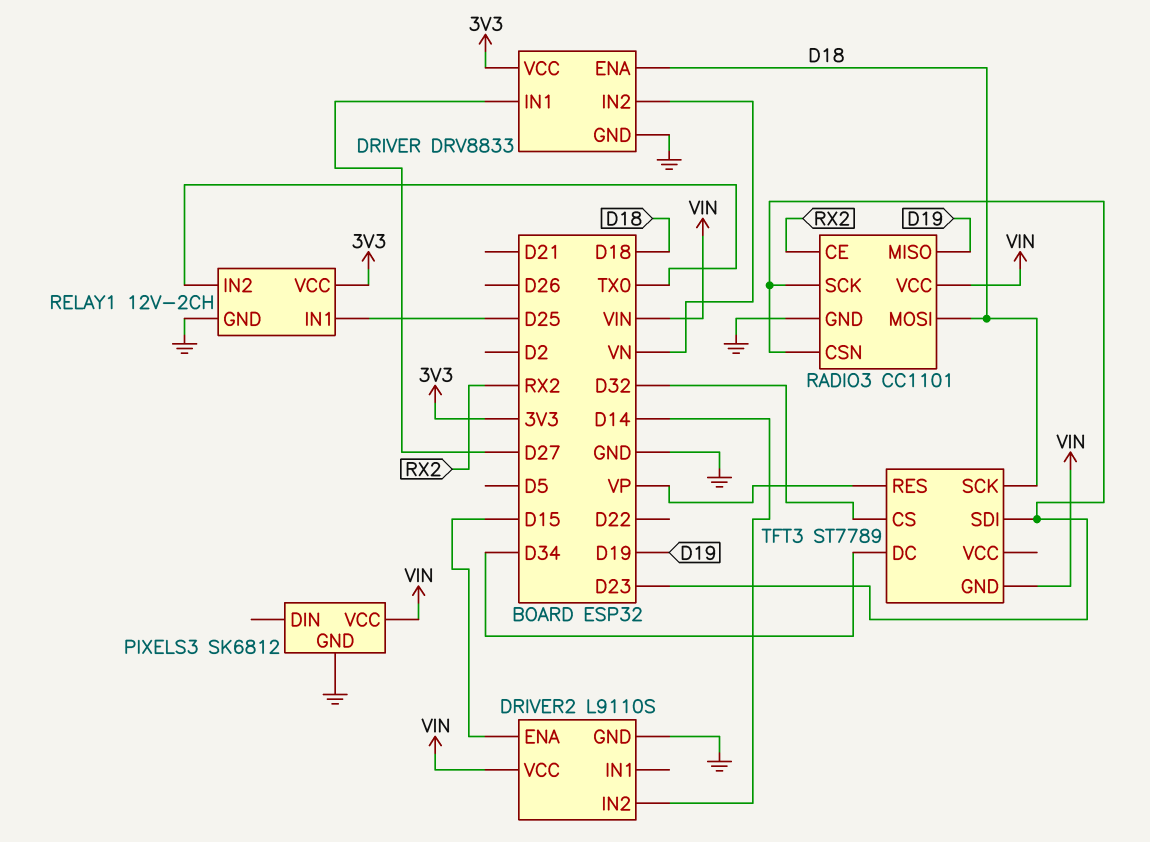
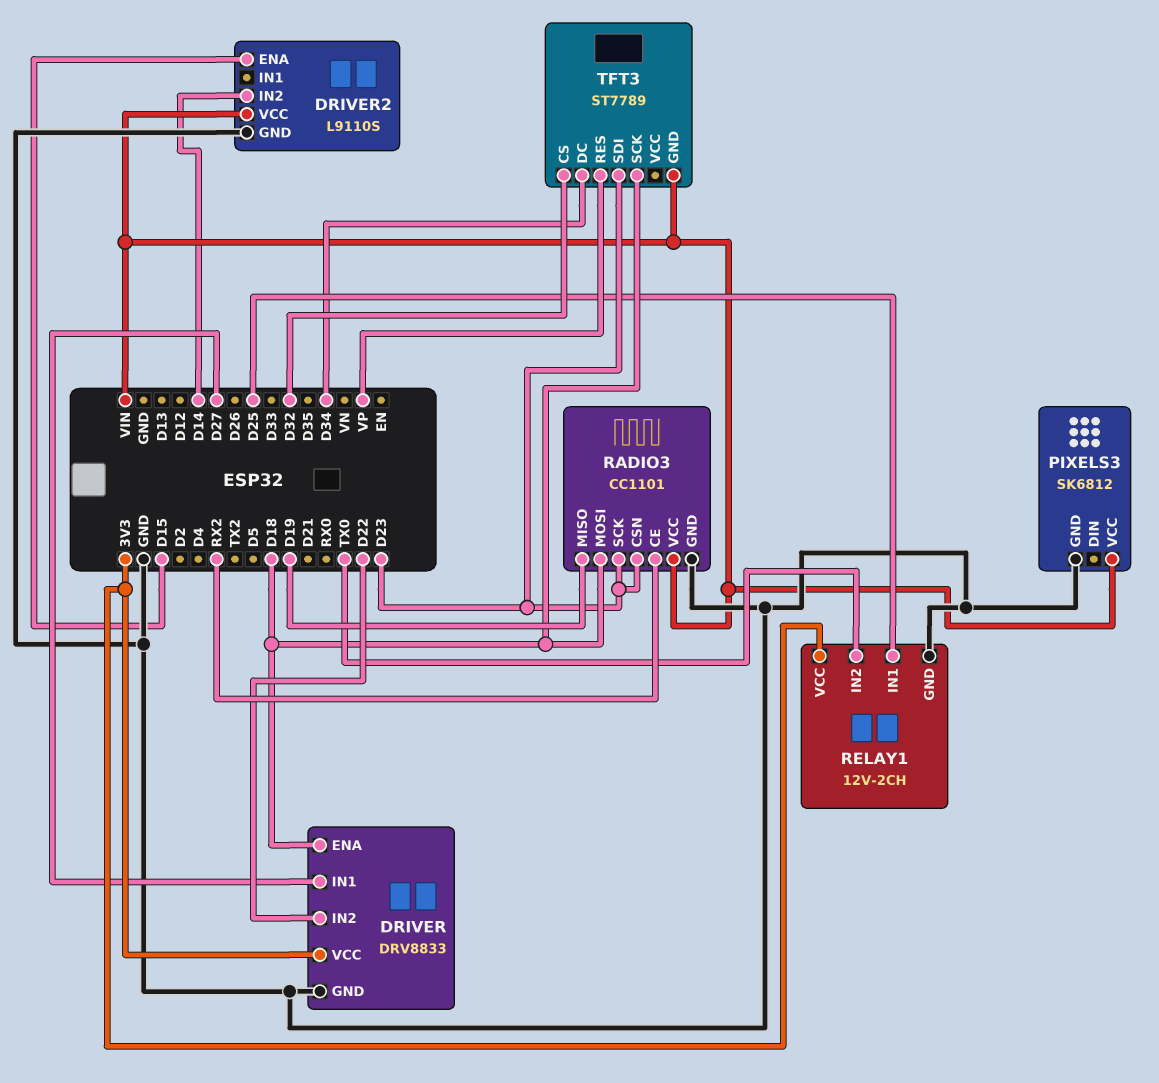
DRIVER pin IN2: VN -> D22

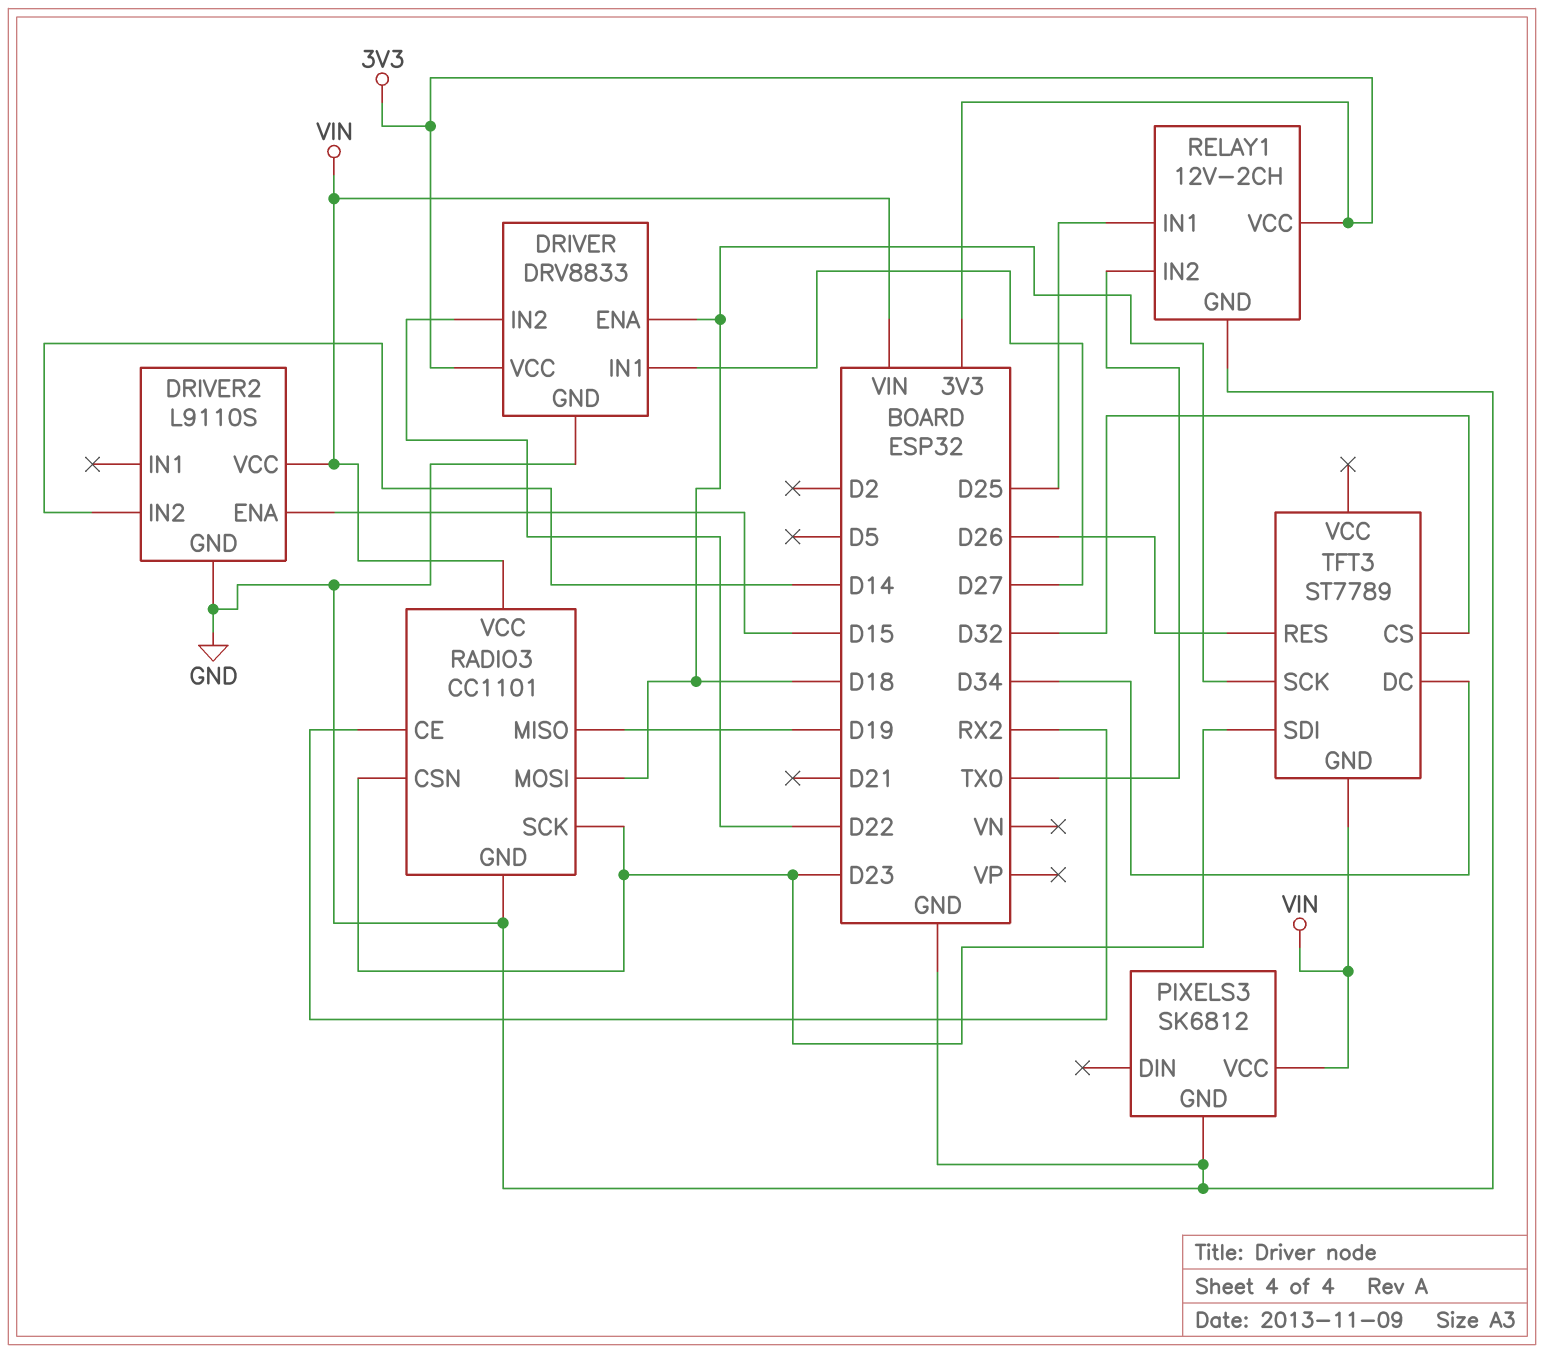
TFT3 pin RES: VP -> D26

